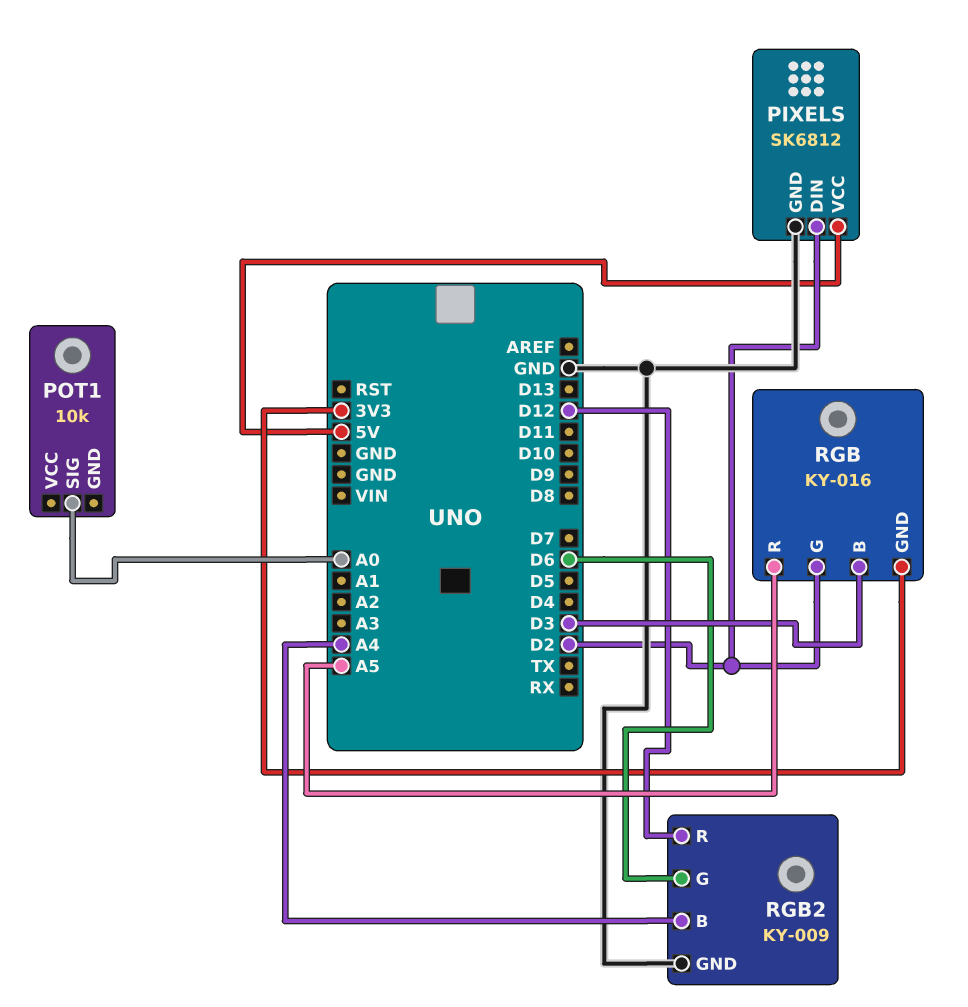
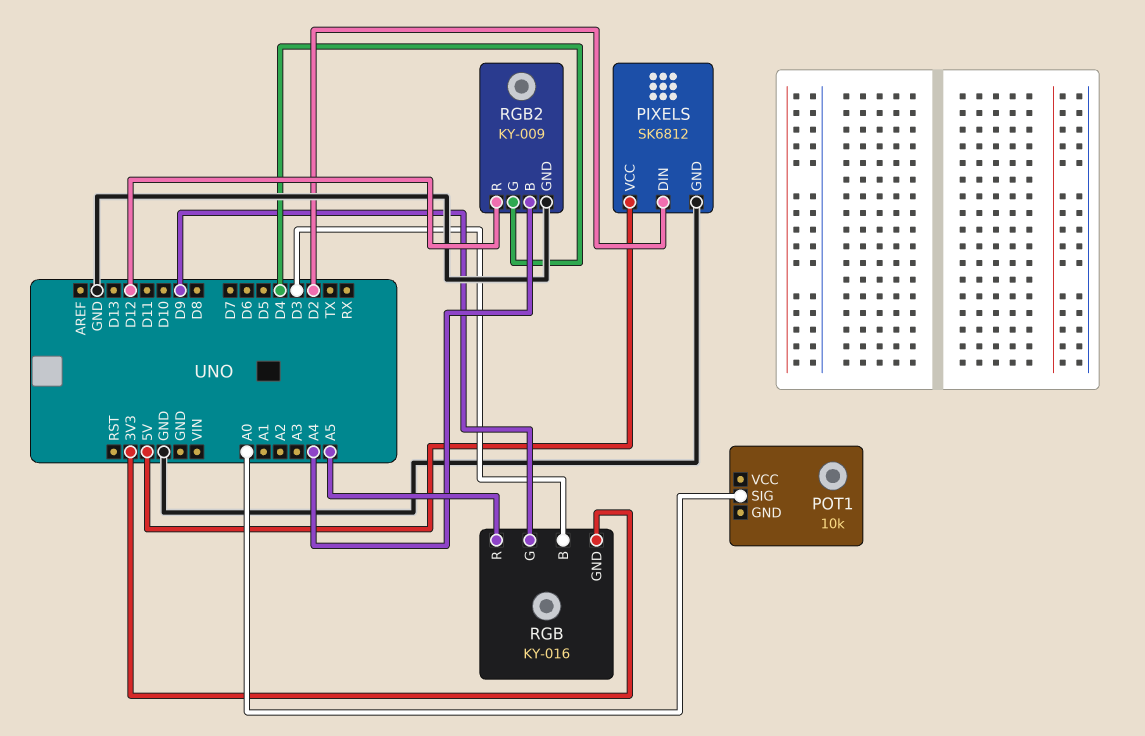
RGB pin G: D2 -> D9
RGB2 pin G: D6 -> D4

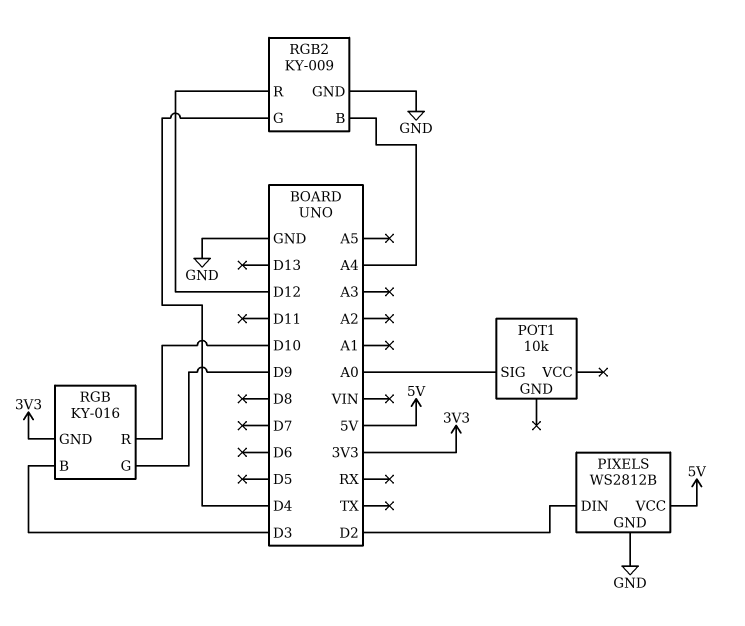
PIXELS: SK6812 -> WS2812B
RGB pin R: A5 -> D10

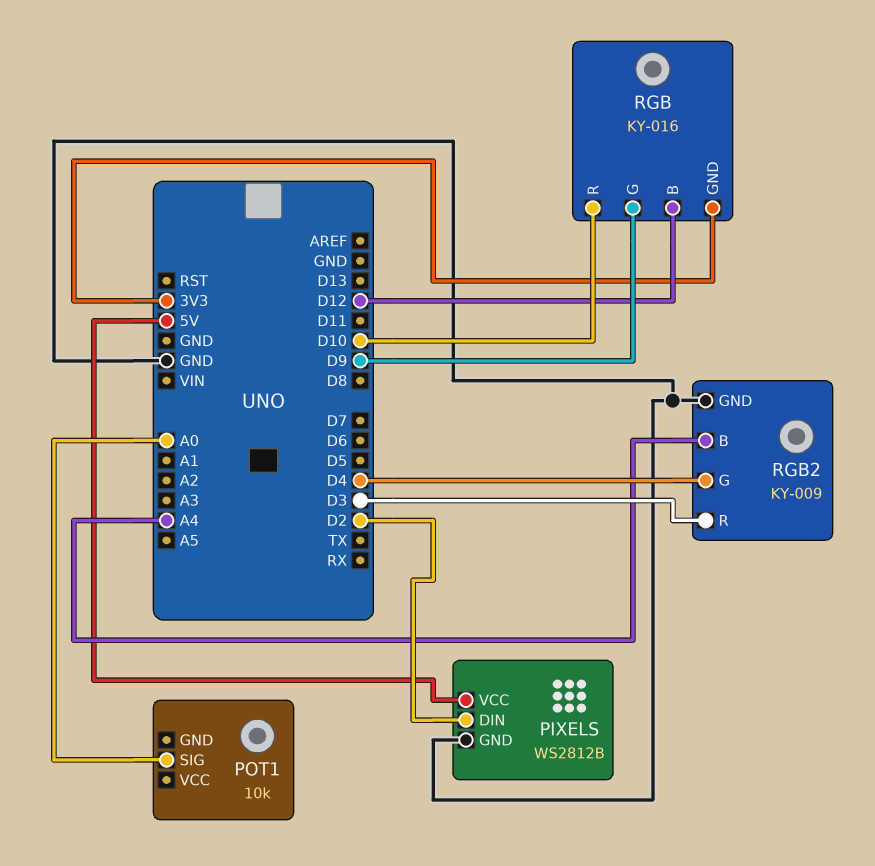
RGB pin B: D3 -> D12
RGB2 pin R: D12 -> D3

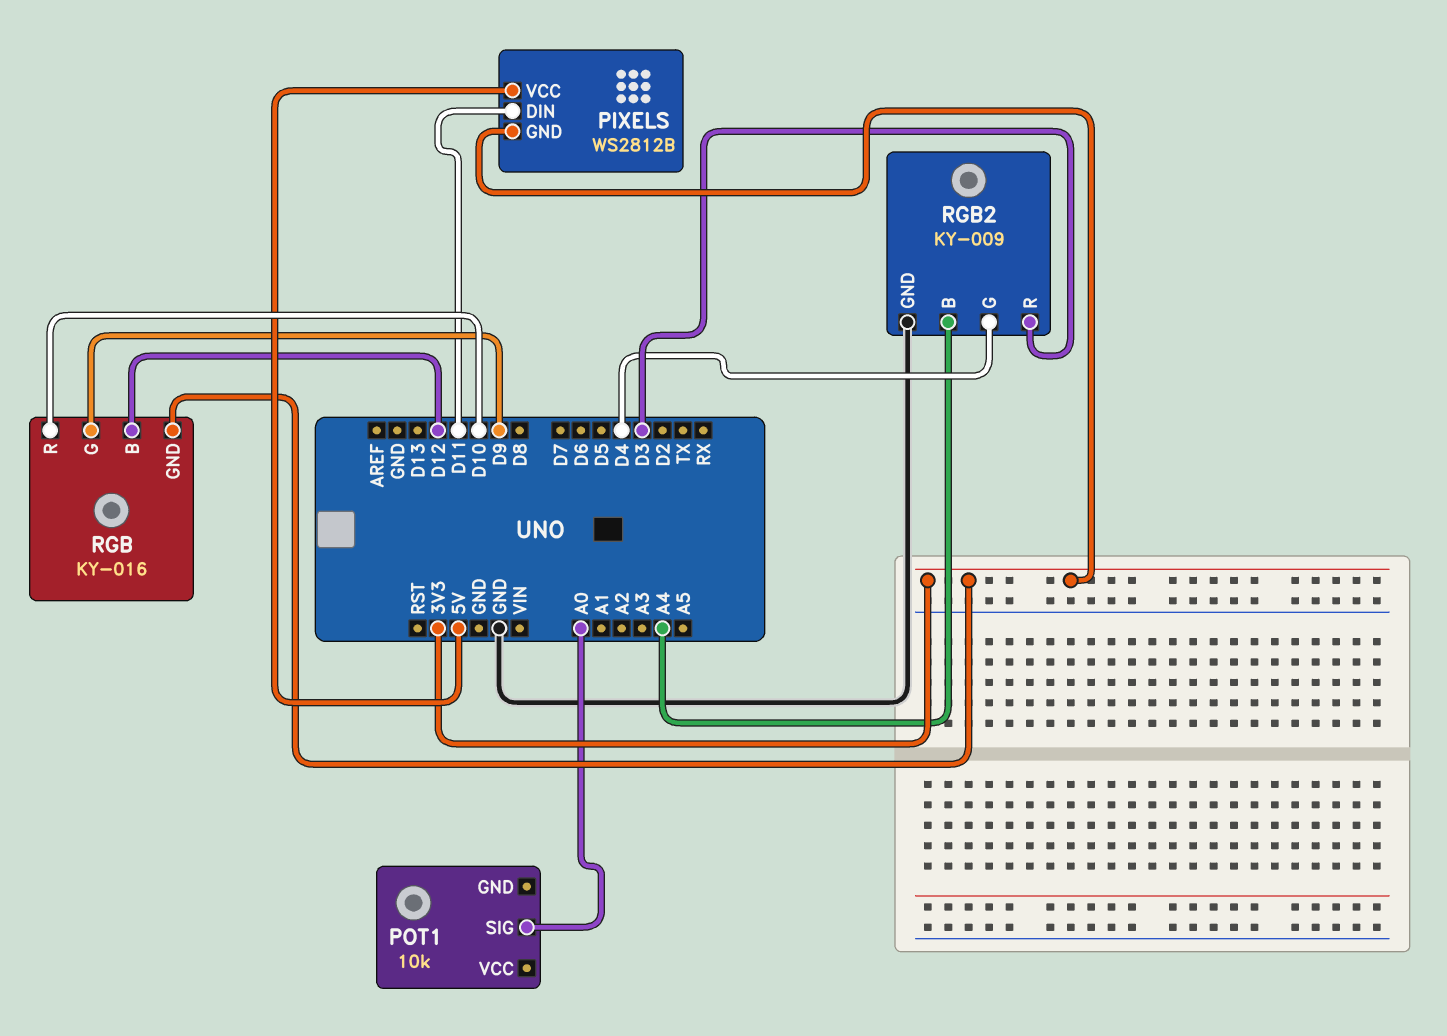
PIXELS pin DIN: D2 -> D11
PIXELS pin GND: GND -> 3V3

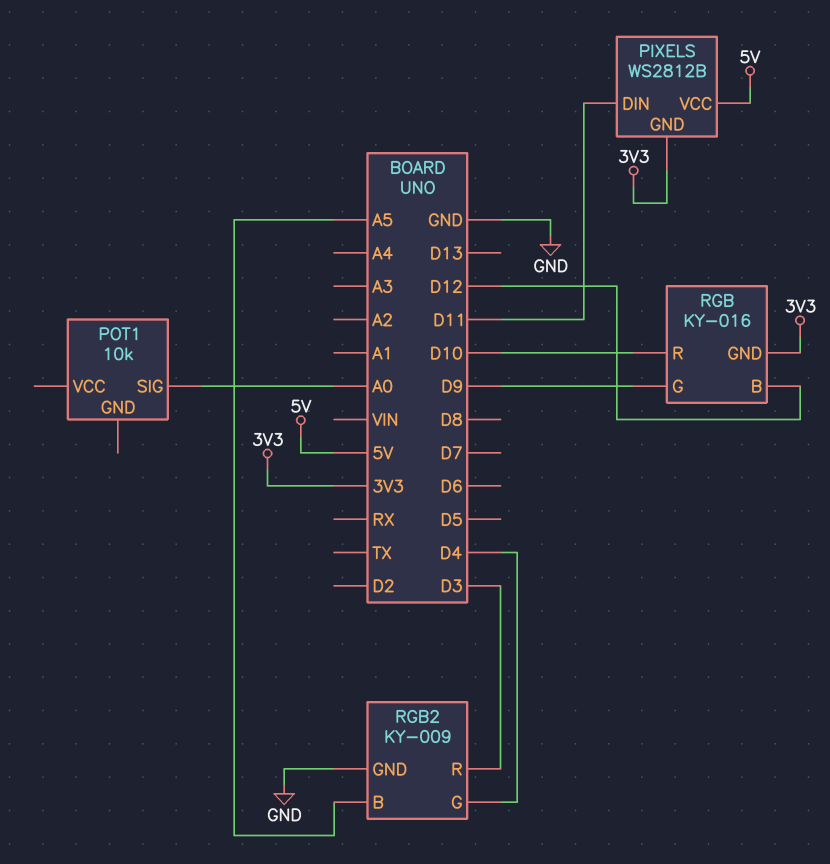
RGB2 pin B: A4 -> A5

